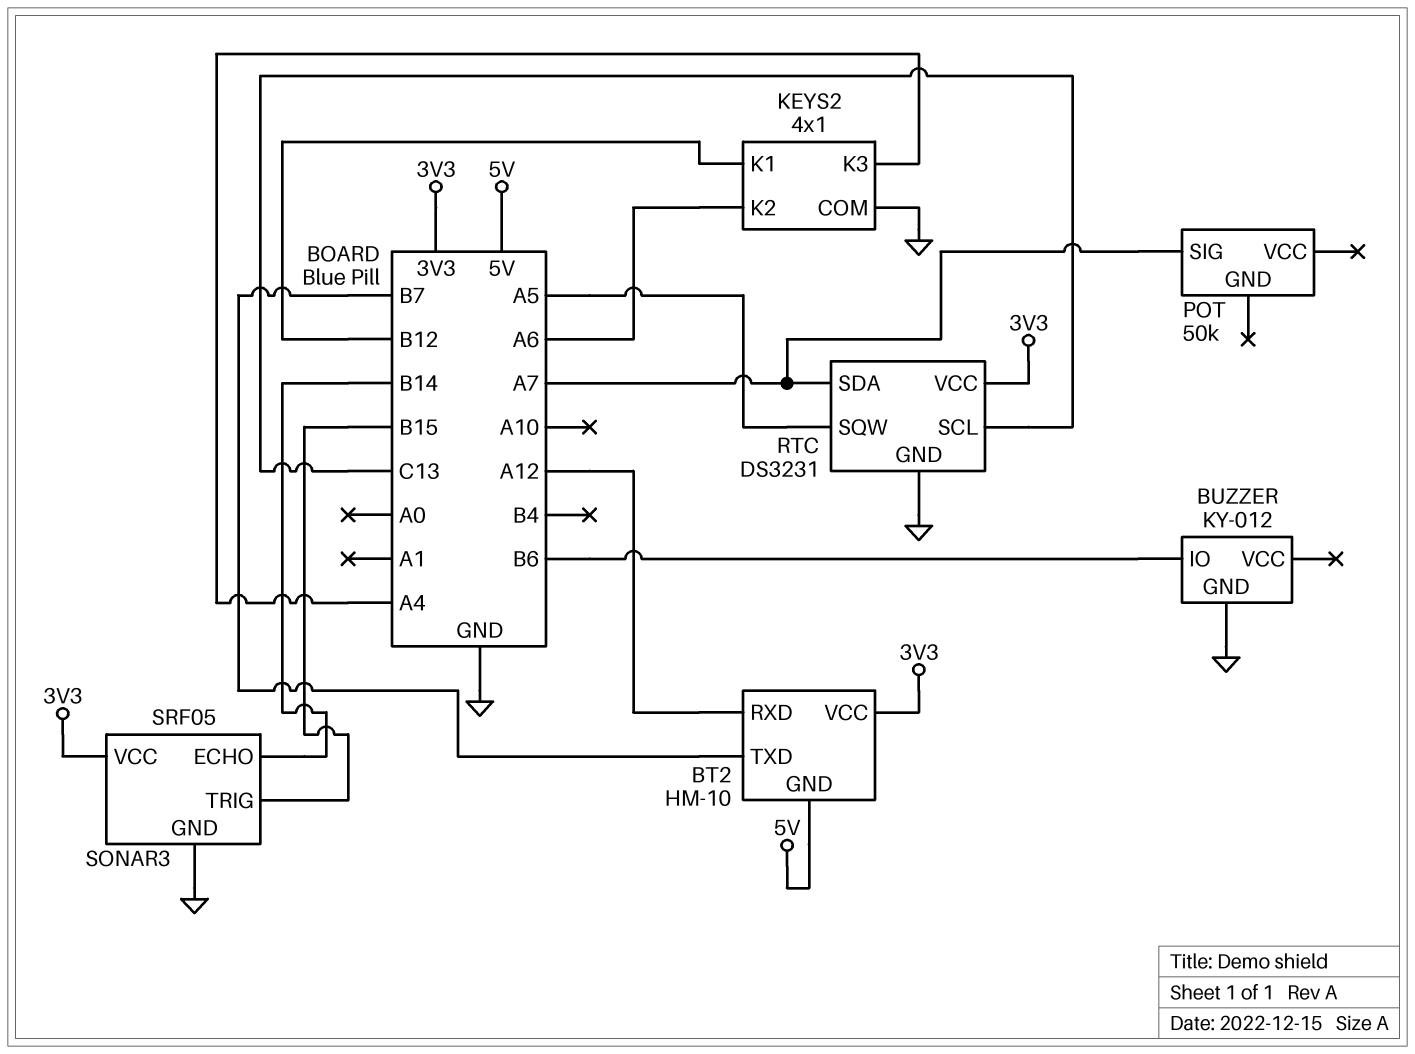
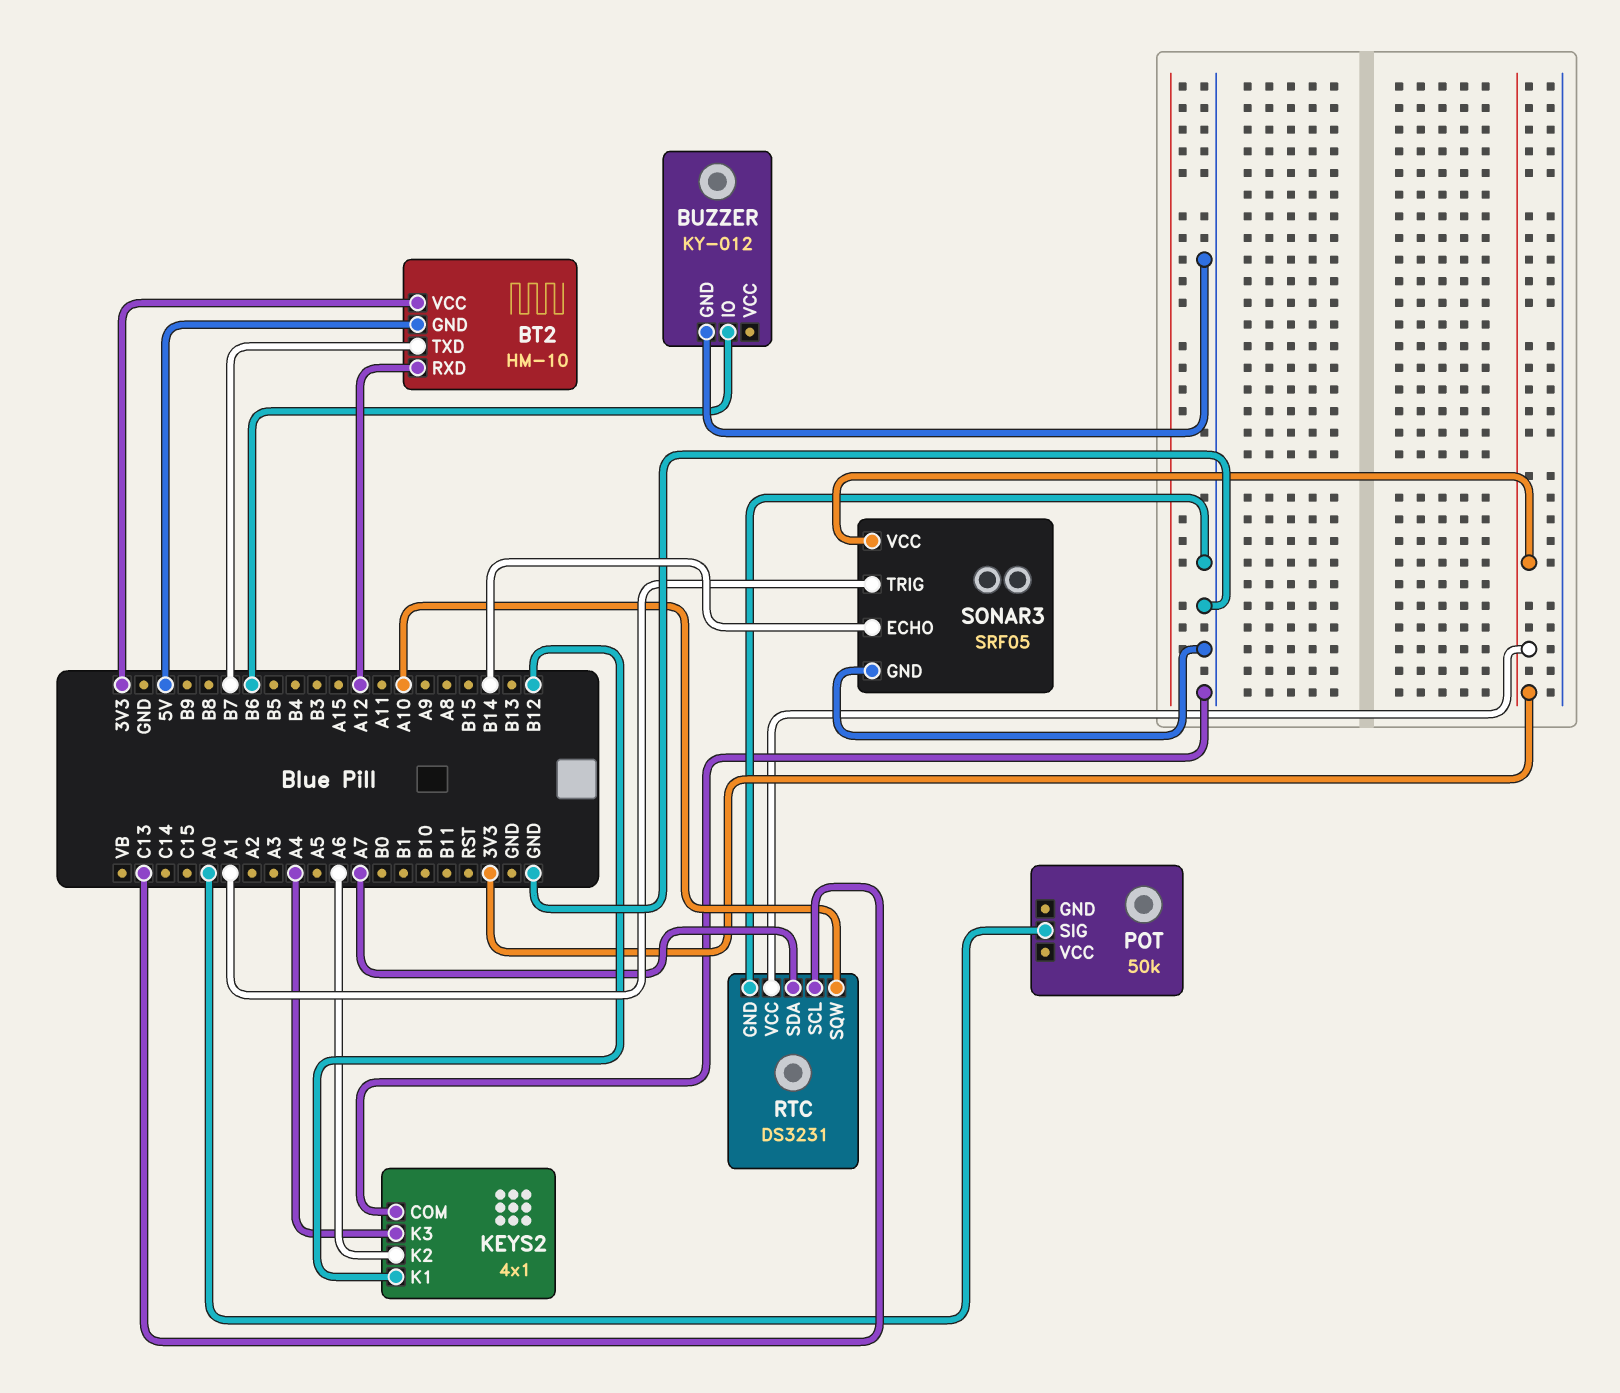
POT pin SIG: A7 -> A0
RTC pin SQW: A5 -> A10
SONAR3 pin TRIG: B15 -> A1

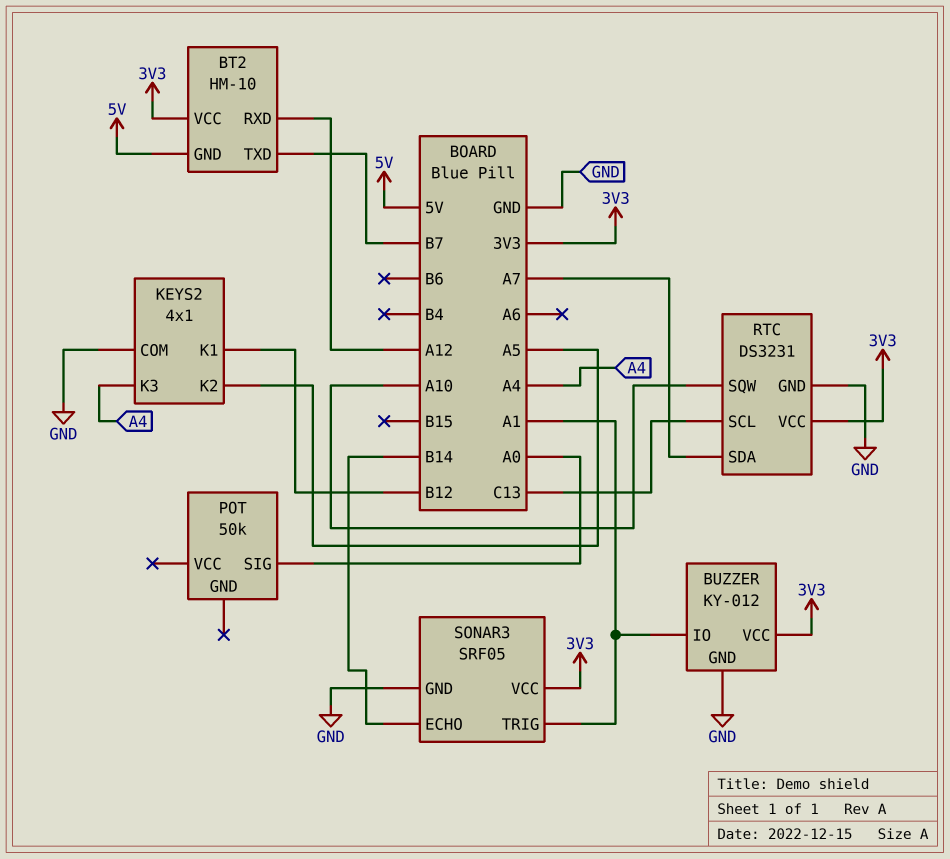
BUZZER pin IO: B6 -> A1
BUZZER pin VCC: none -> 3V3
KEYS2 pin K2: A6 -> A5

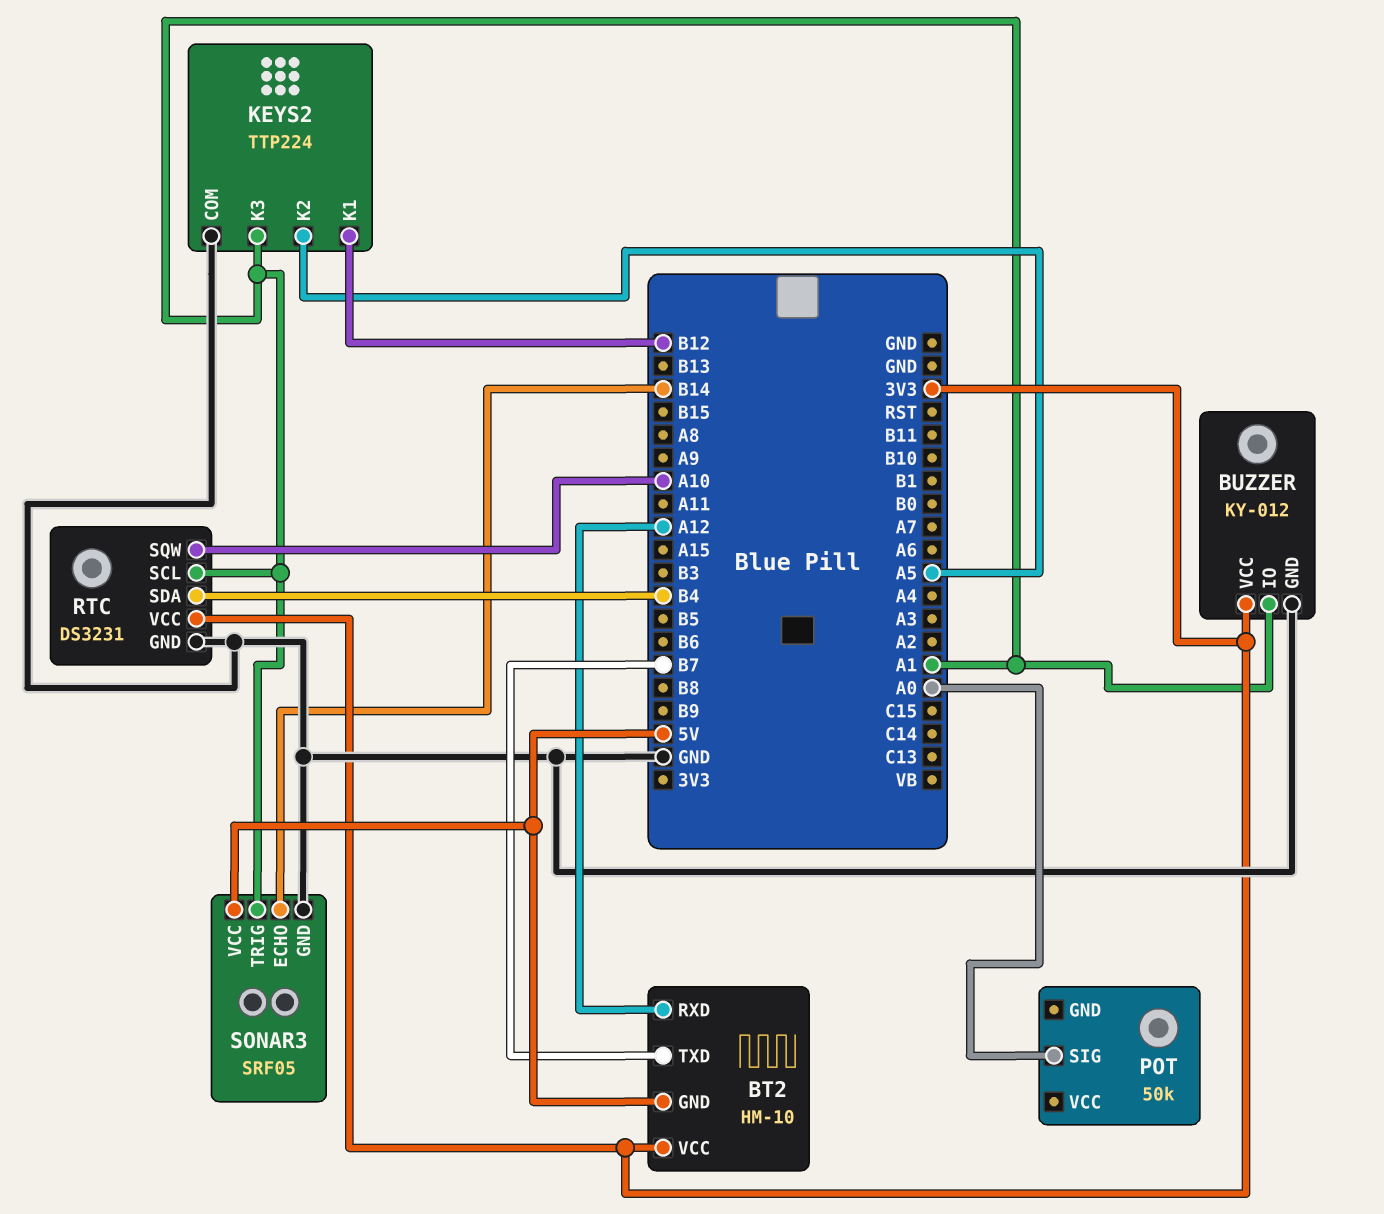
KEYS2: 4x1 -> TTP224
KEYS2 pin K3: A4 -> A1
RTC pin SCL: C13 -> A1
RTC pin SDA: A7 -> B4
SONAR3 pin VCC: 3V3 -> 5V

